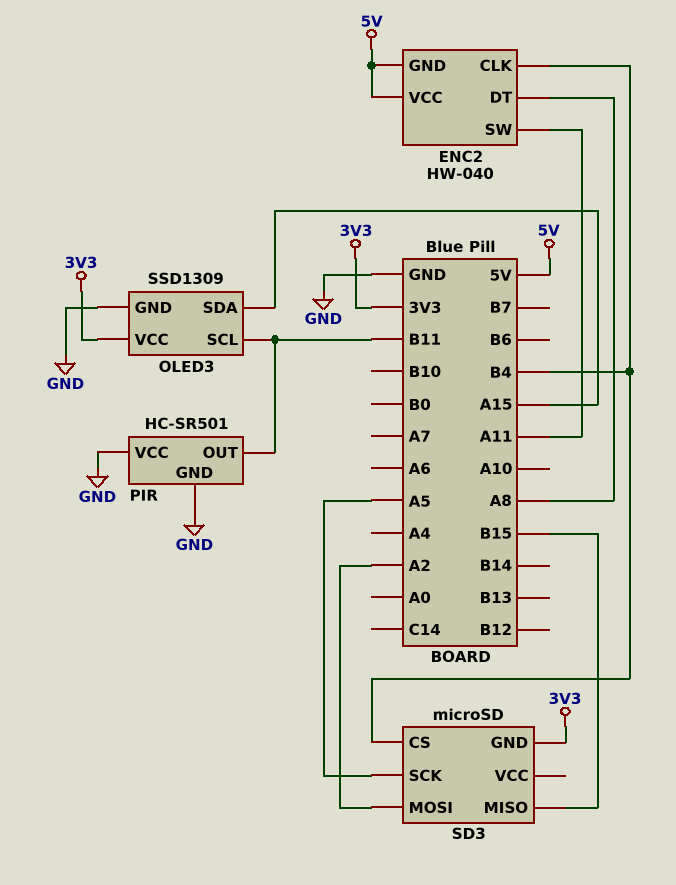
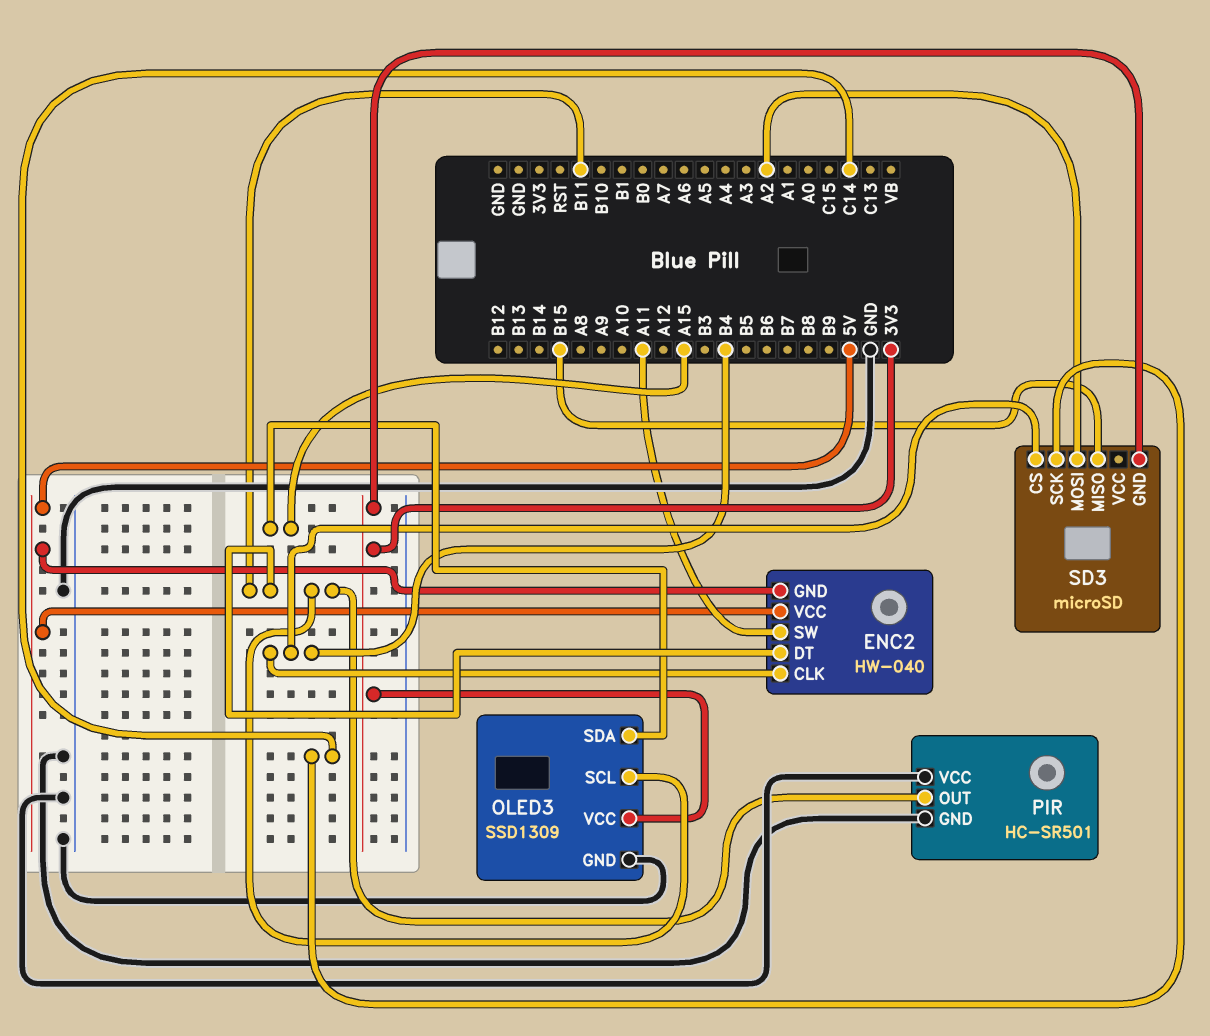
ENC2 pin DT: A8 -> B11
SD3 pin SCK: A5 -> C14

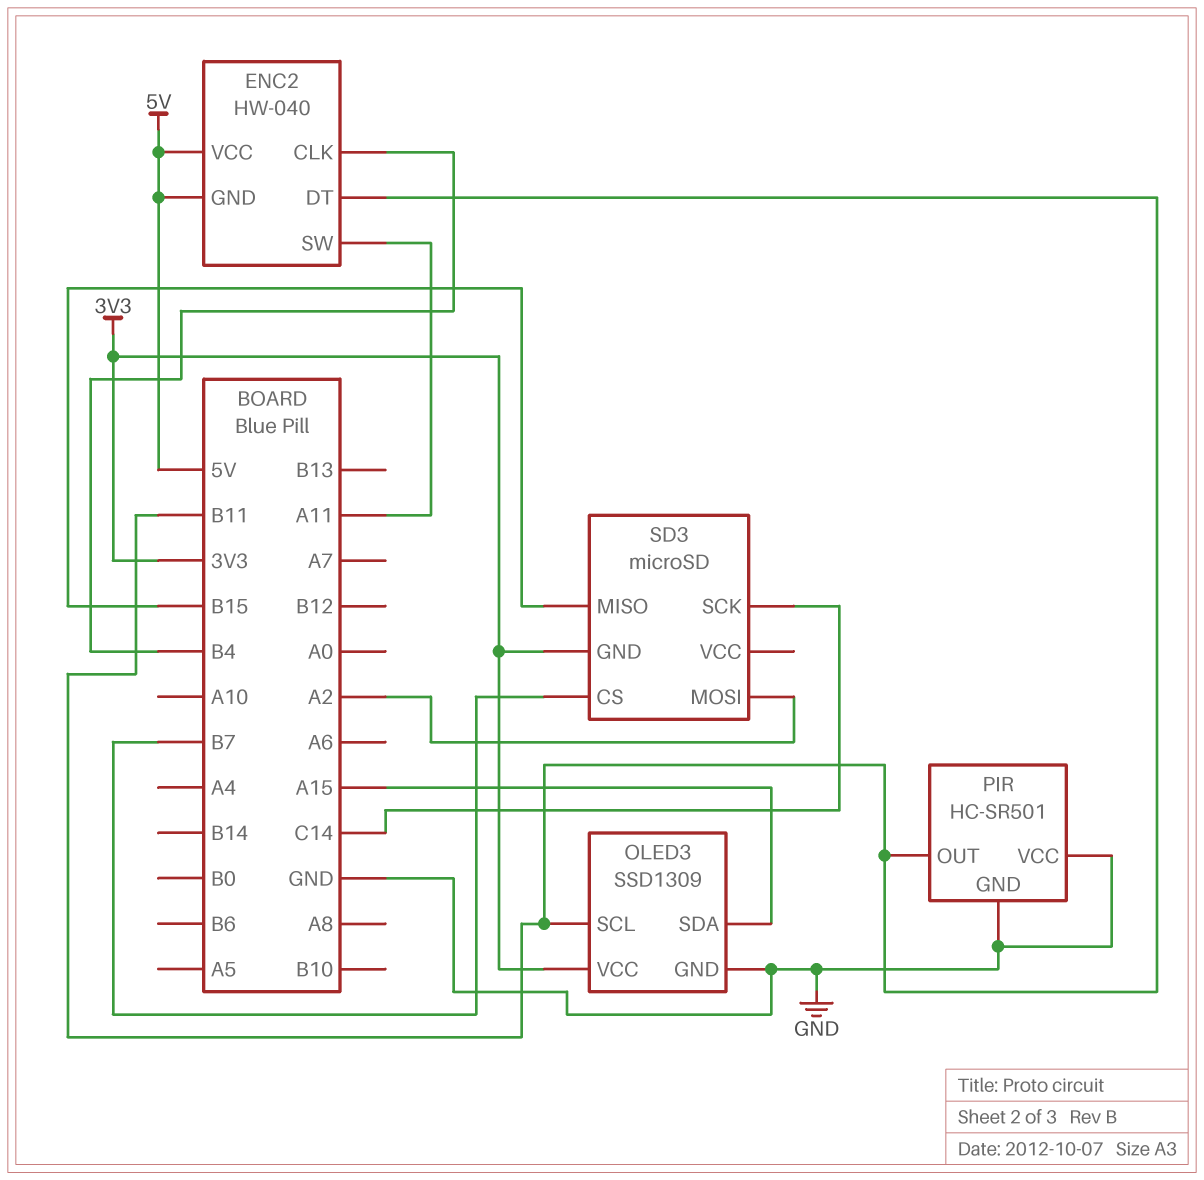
SD3 pin CS: B4 -> B7

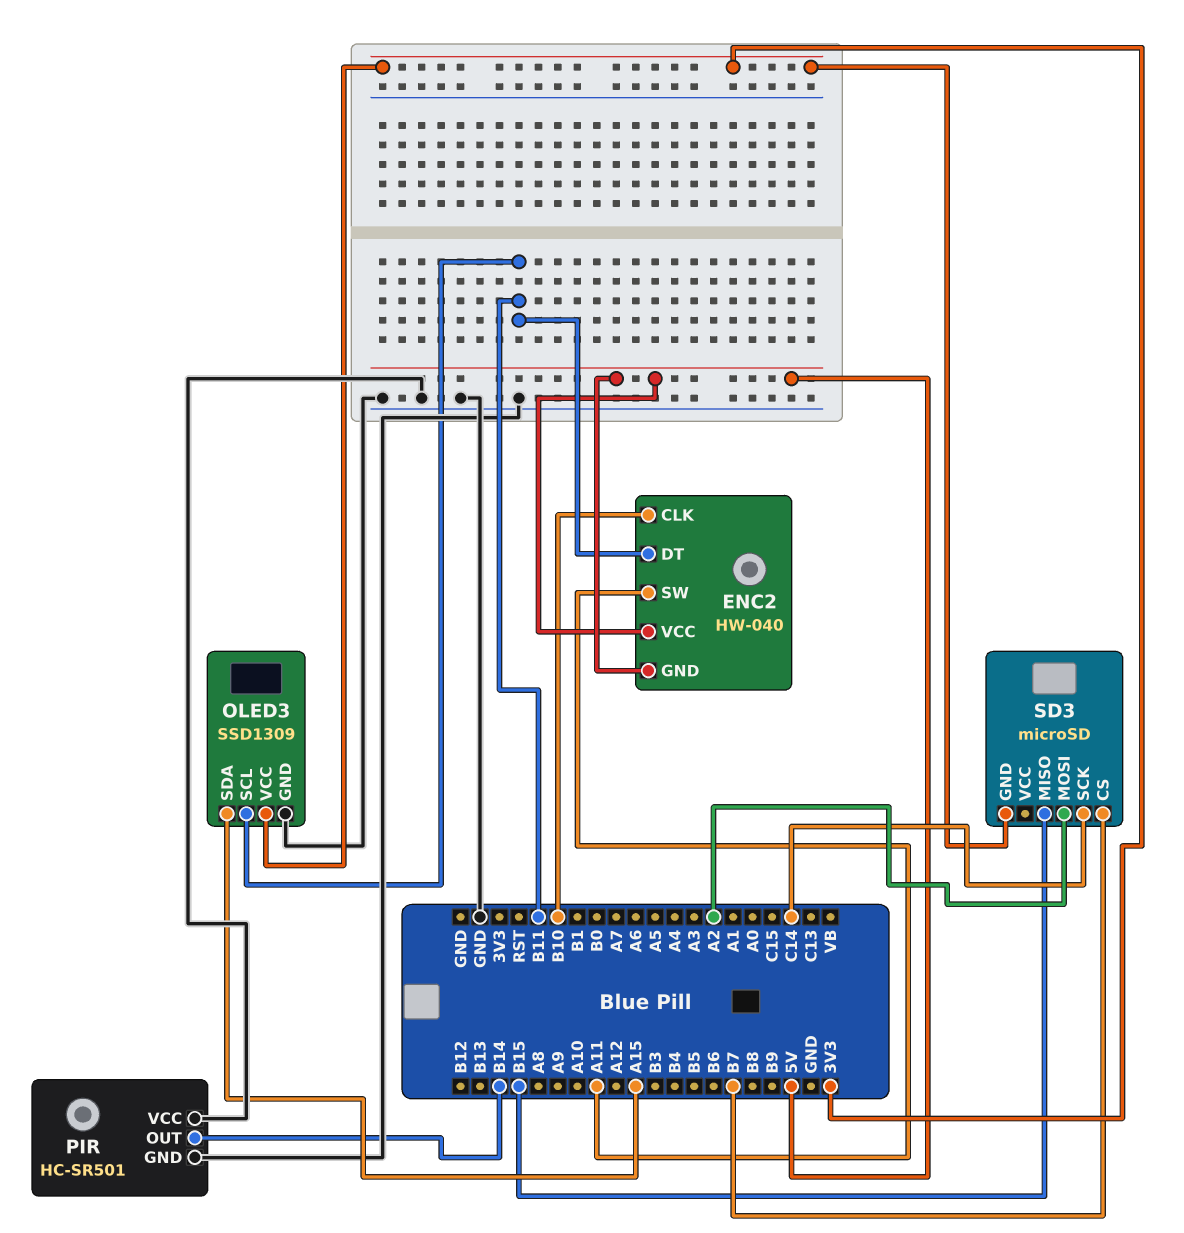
ENC2 pin CLK: B4 -> B10
PIR pin OUT: B11 -> B14

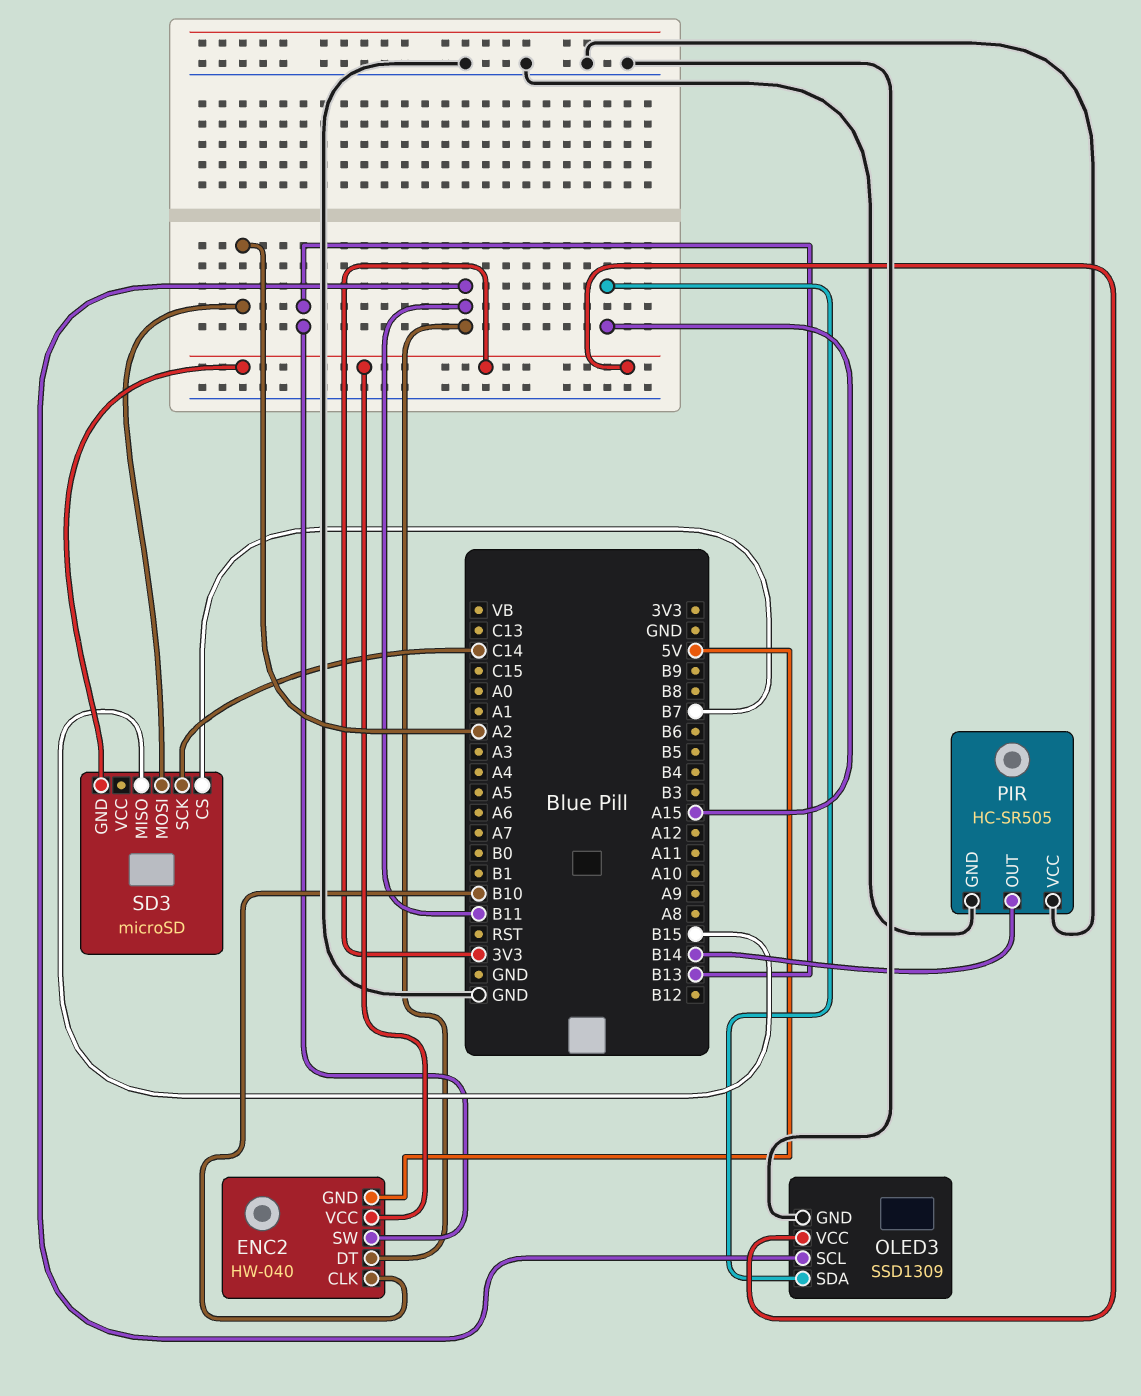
ENC2 pin SW: A11 -> B13
ENC2 pin VCC: 5V -> 3V3
PIR: HC-SR501 -> HC-SR505

